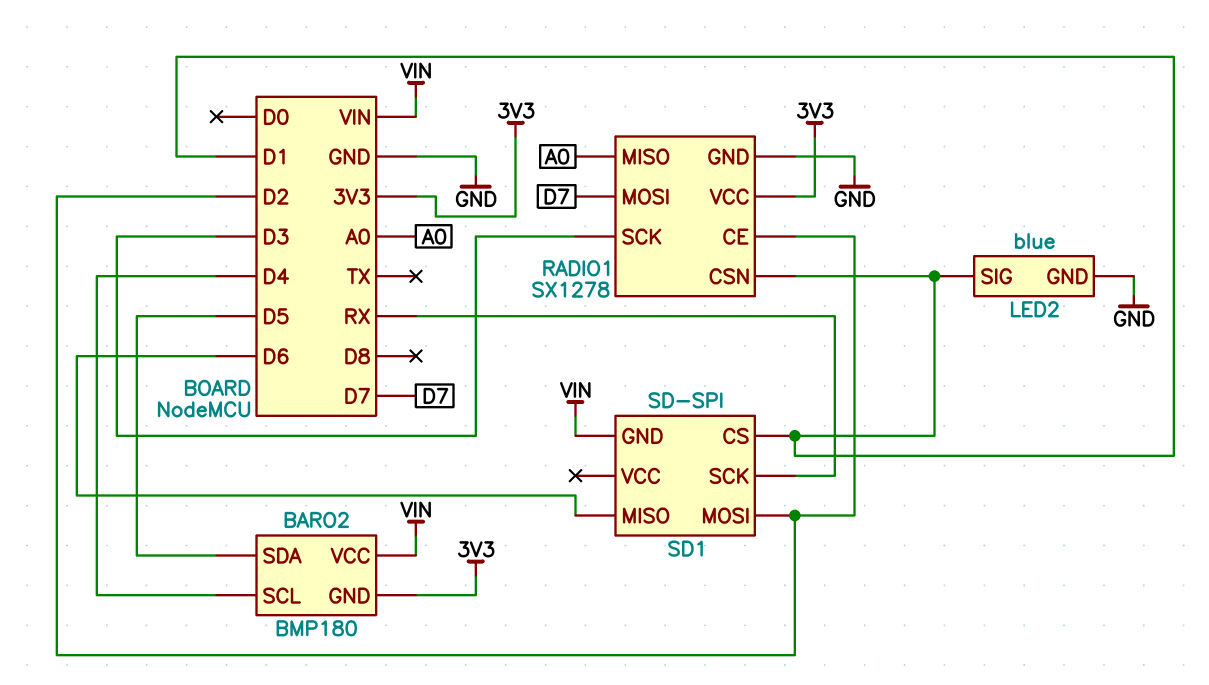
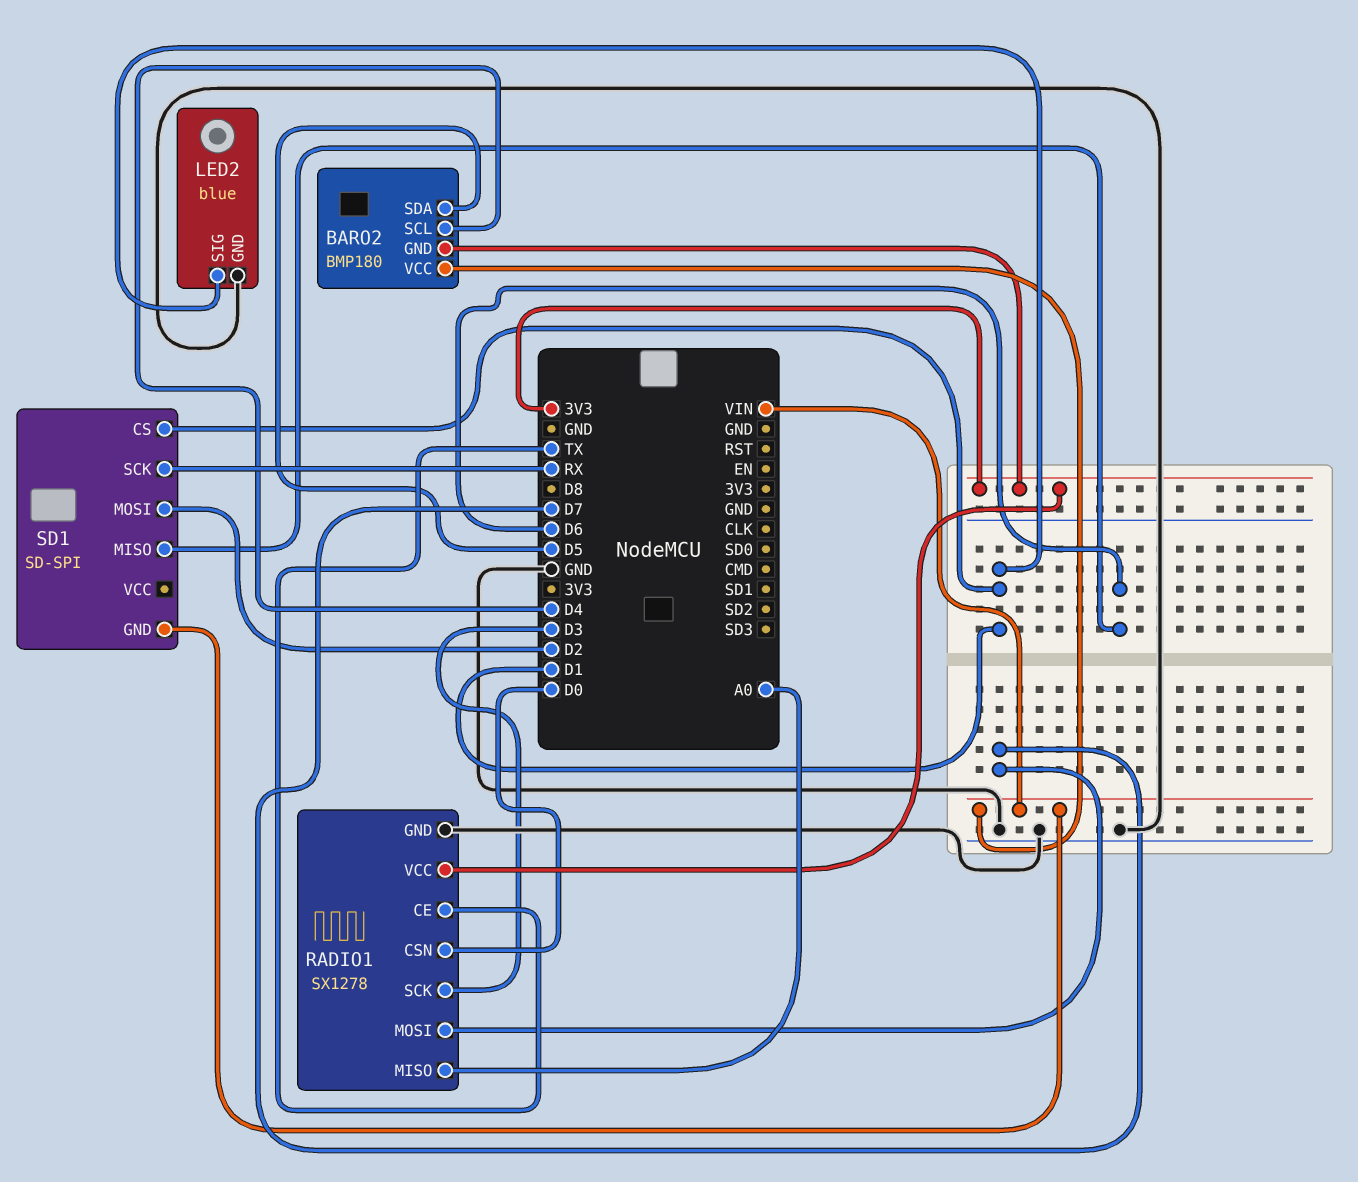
RADIO1 pin CE: D2 -> TX
RADIO1 pin CSN: D1 -> D0

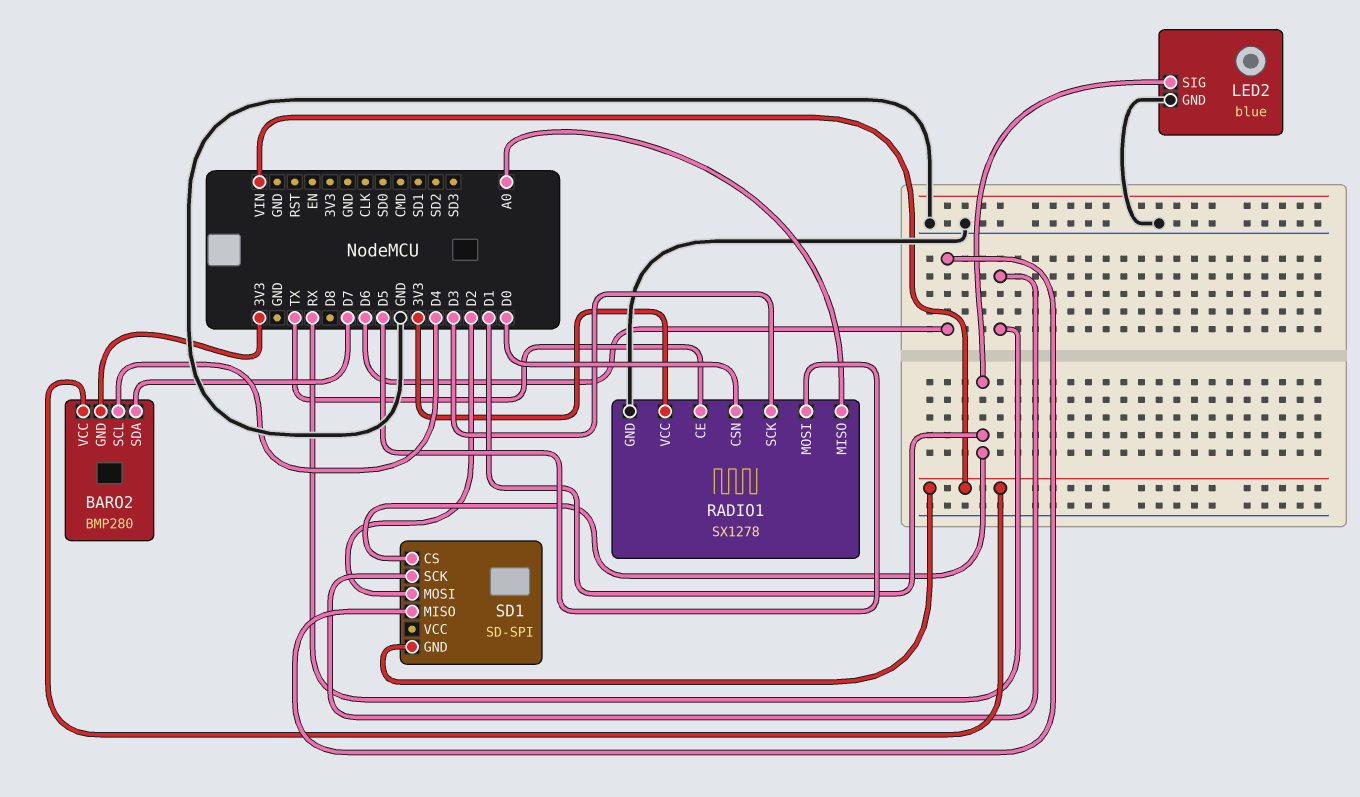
BARO2: BMP180 -> BMP280
BARO2 pin SDA: D5 -> D7
RADIO1 pin MOSI: D7 -> D5

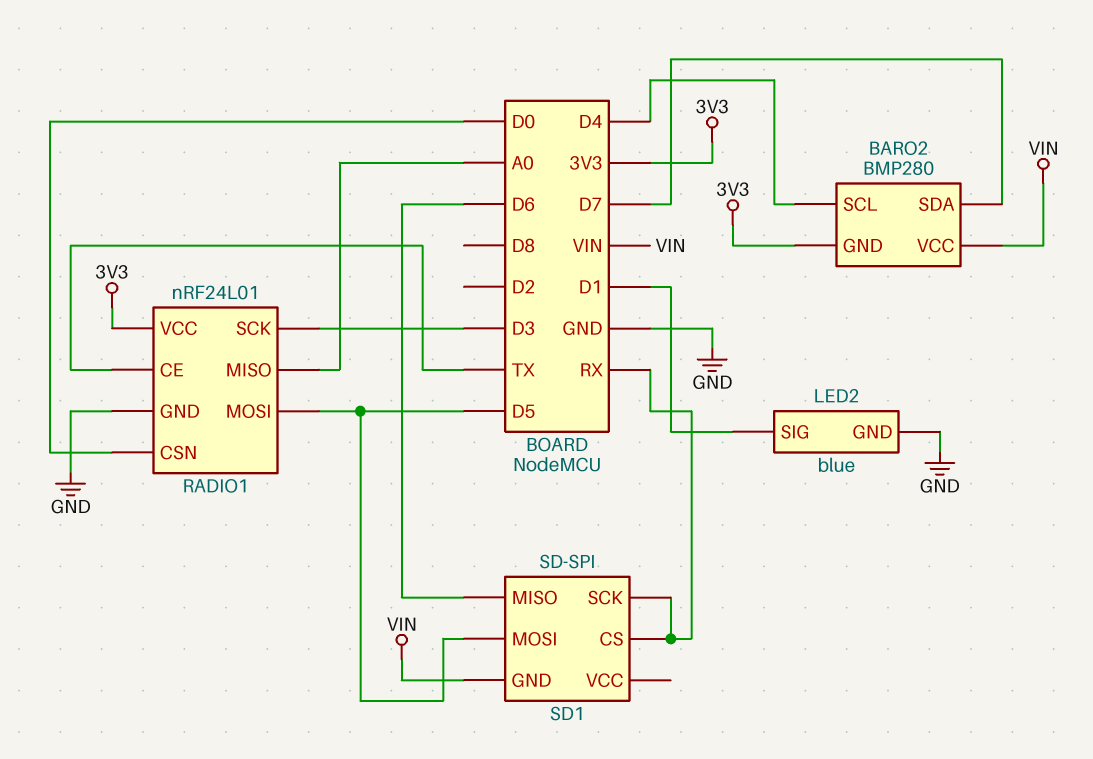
RADIO1: SX1278 -> nRF24L01
SD1 pin CS: D1 -> RX
SD1 pin MOSI: D2 -> D5

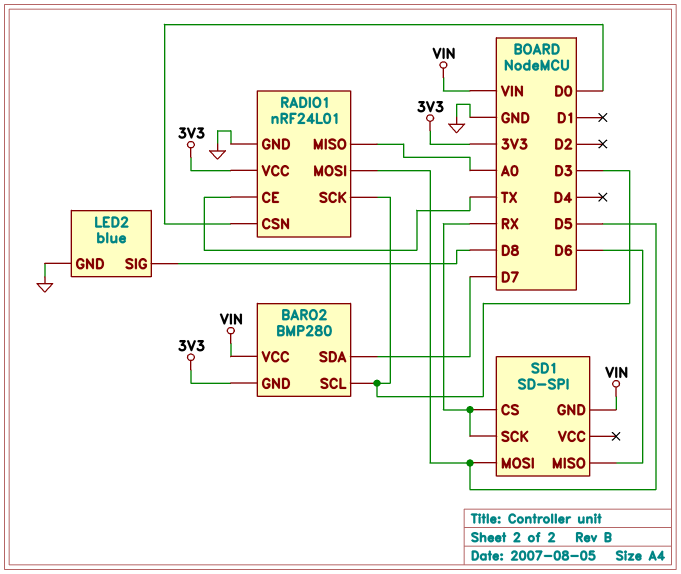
BARO2 pin SCL: D4 -> D3
LED2 pin SIG: D1 -> D8

